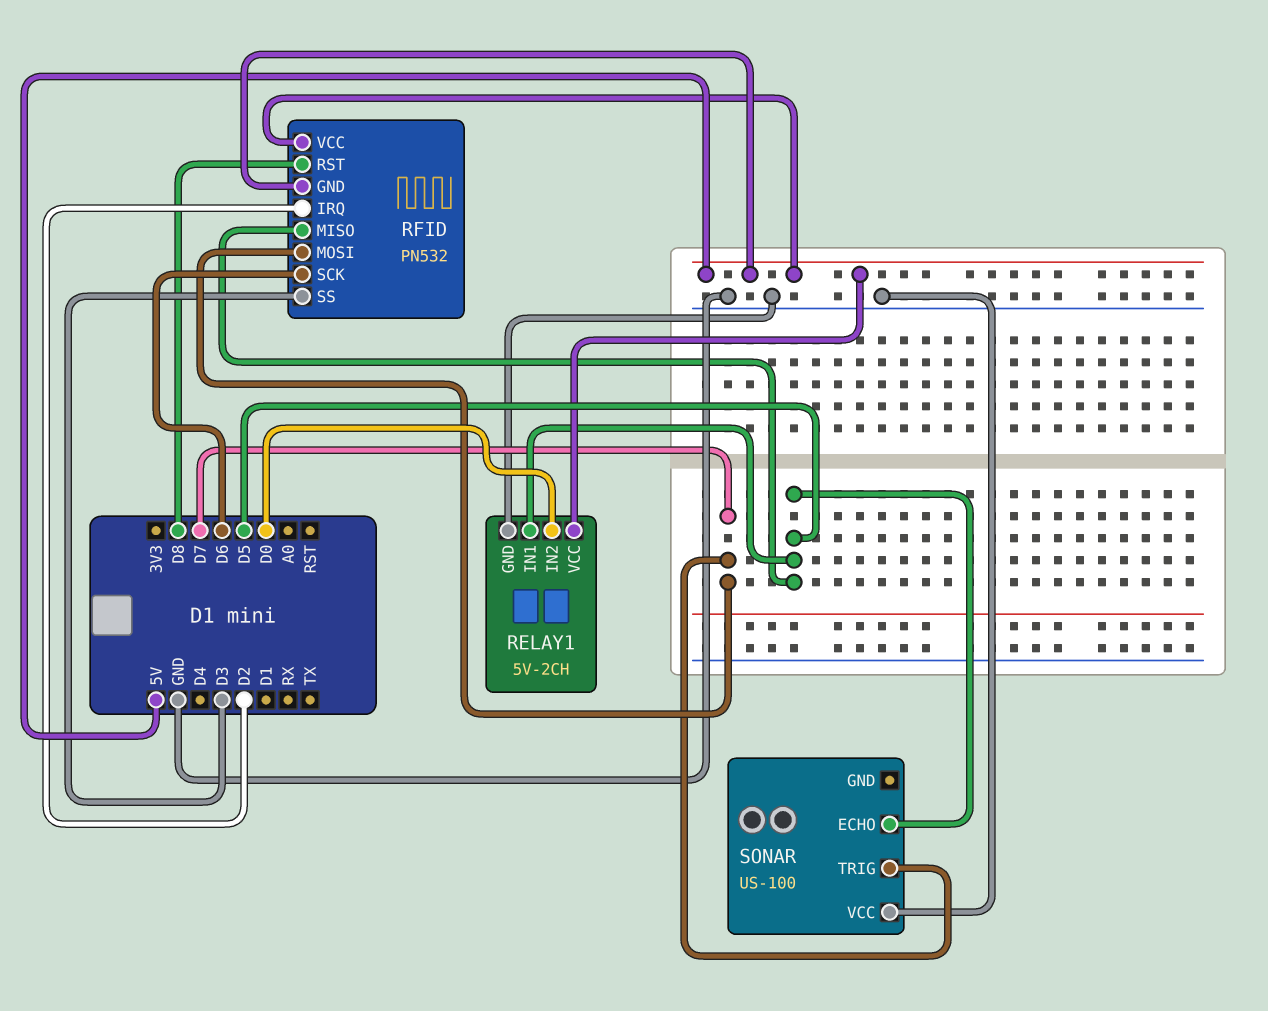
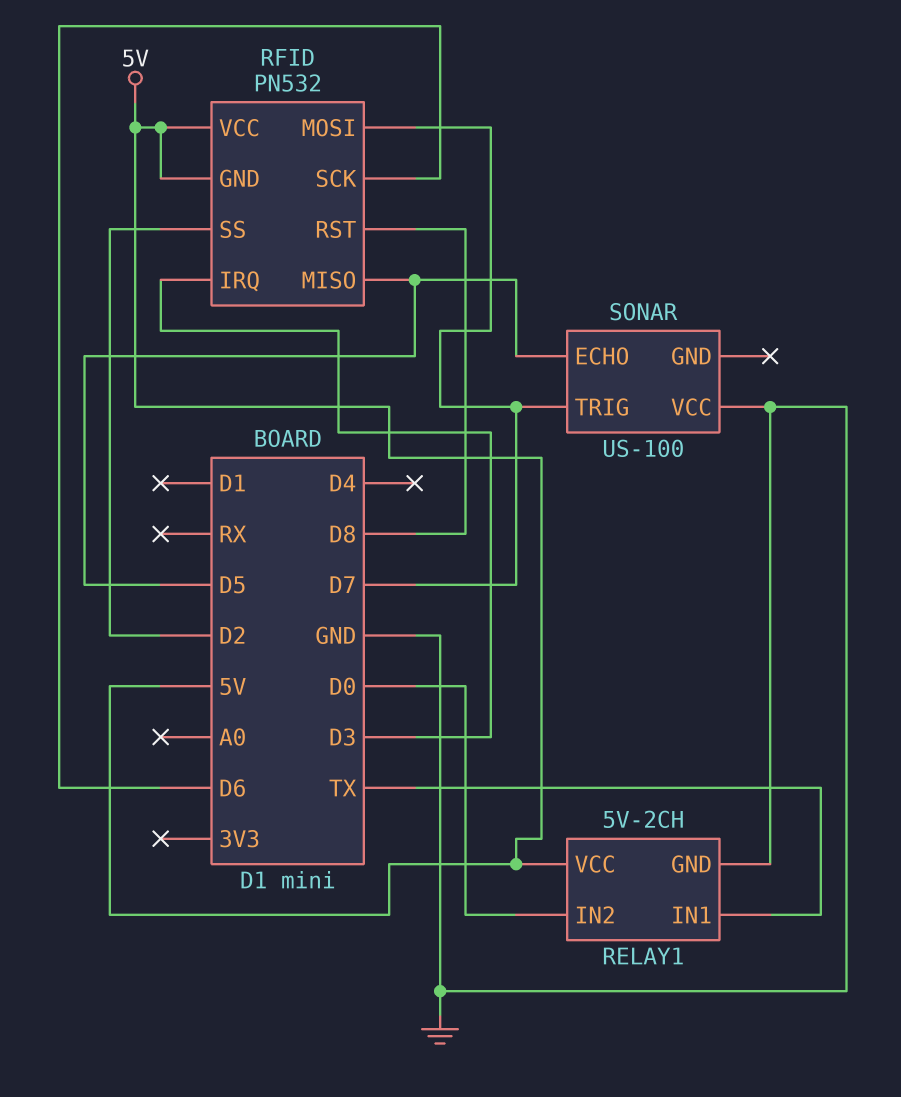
RELAY1 pin IN1: D5 -> TX
RFID pin IRQ: D2 -> D3
RFID pin SS: D3 -> D2

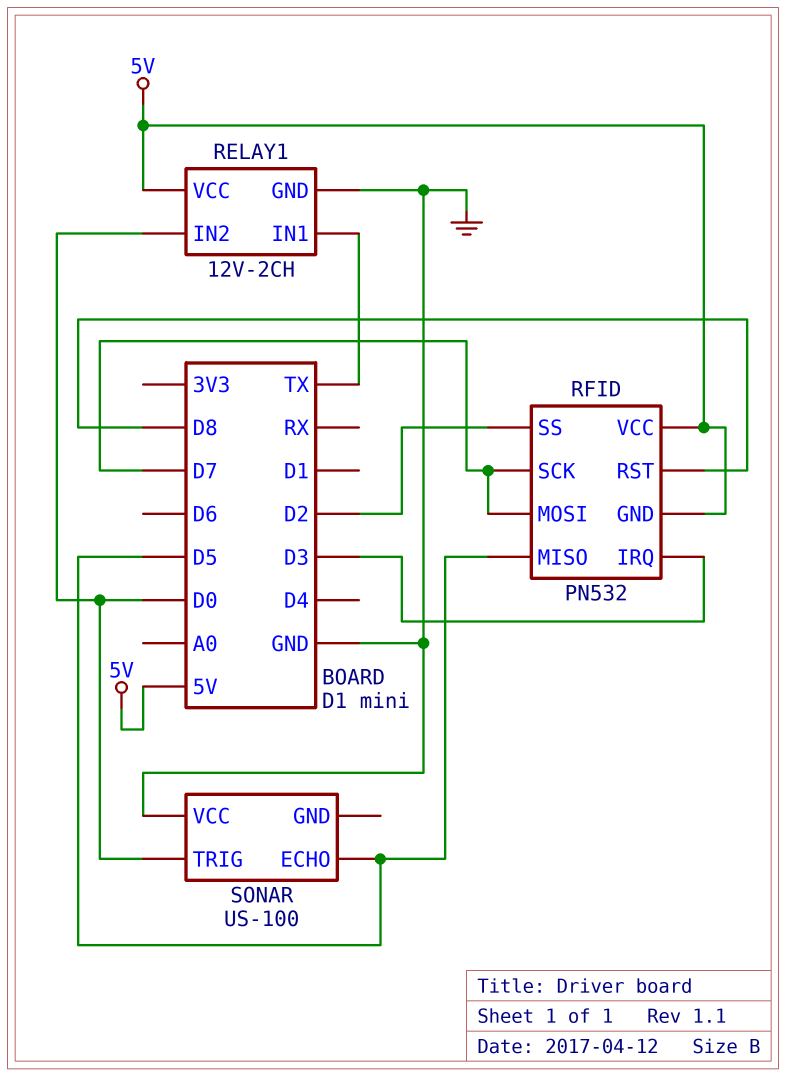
RELAY1: 5V-2CH -> 12V-2CH
RFID pin SCK: D6 -> D7
SONAR pin TRIG: D7 -> D0

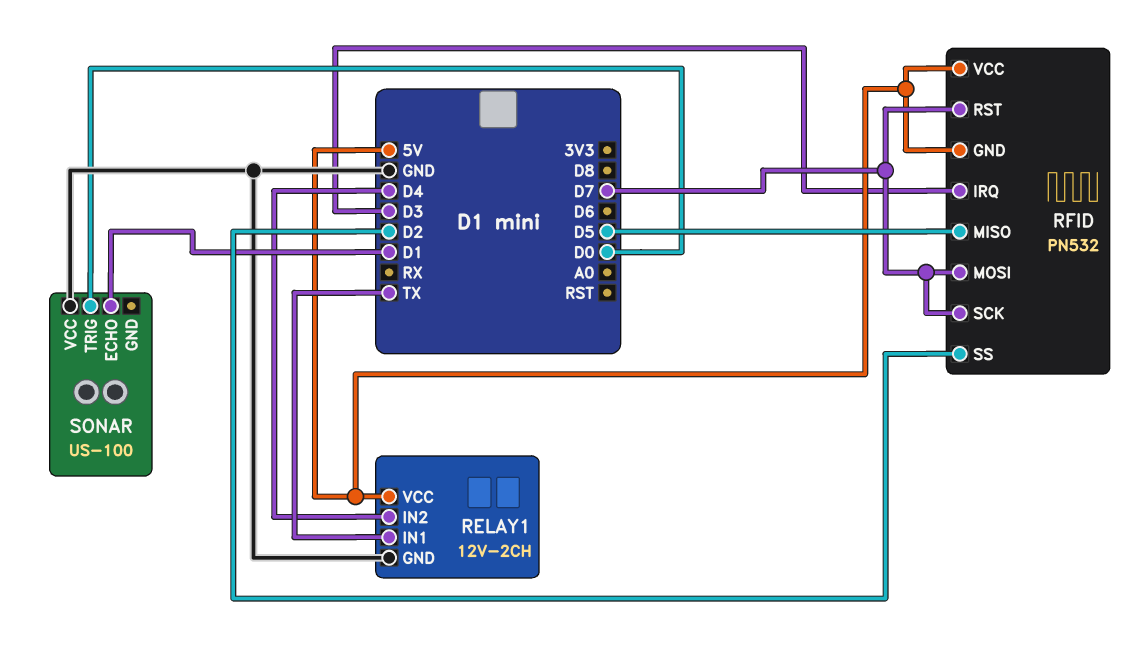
RELAY1 pin IN2: D0 -> D4
RFID pin RST: D8 -> D7
SONAR pin ECHO: D5 -> D1

